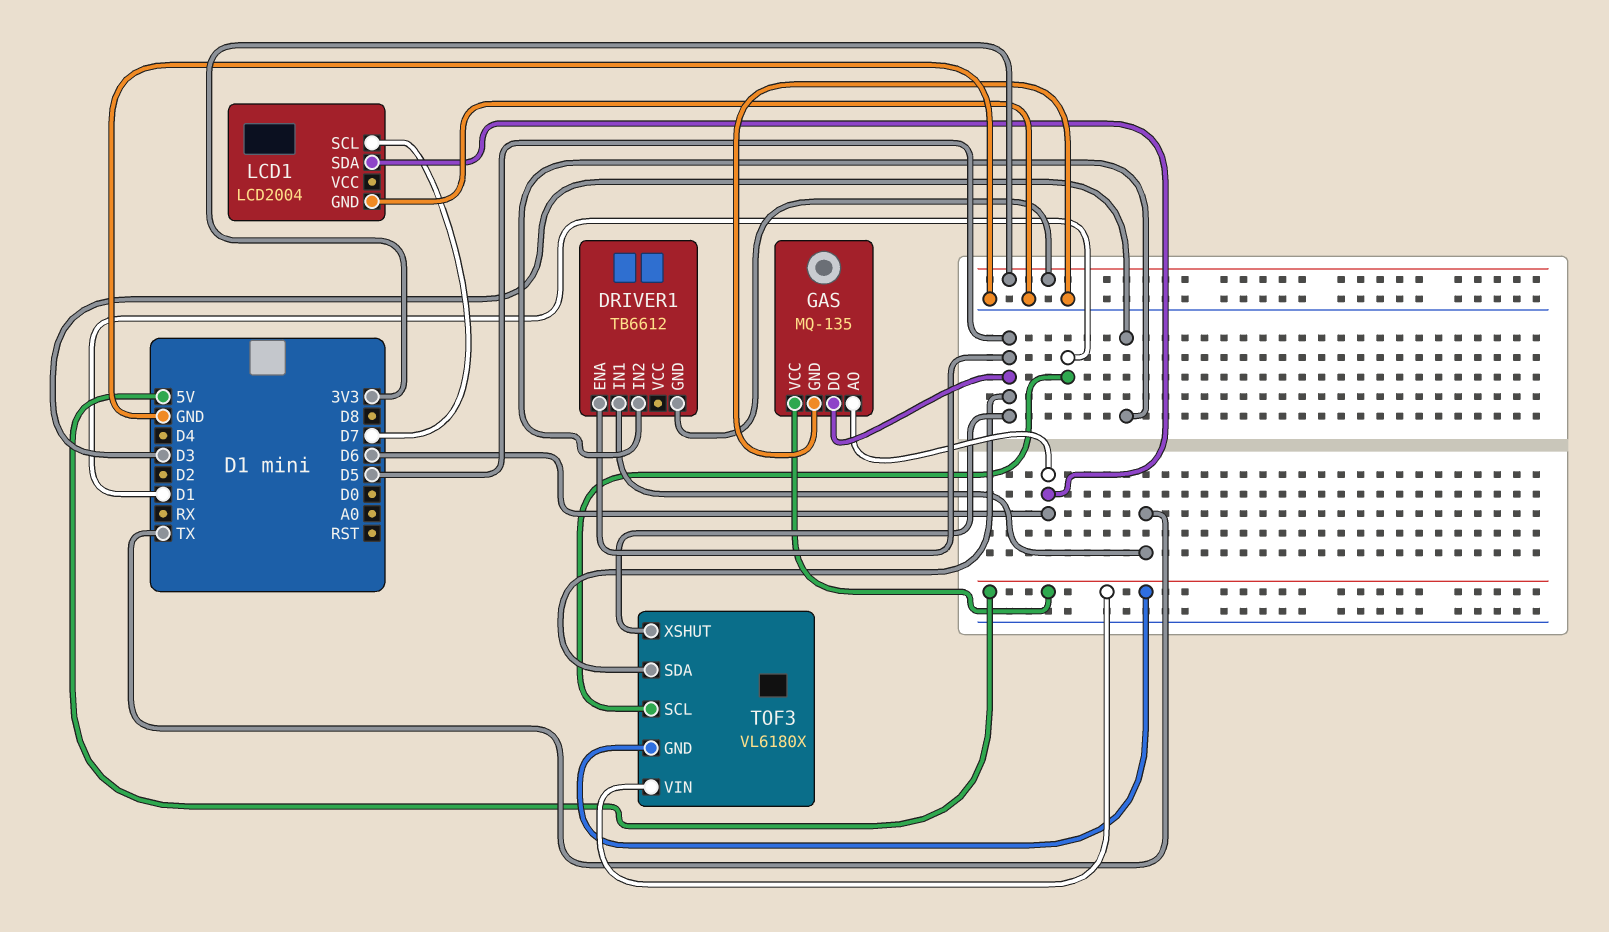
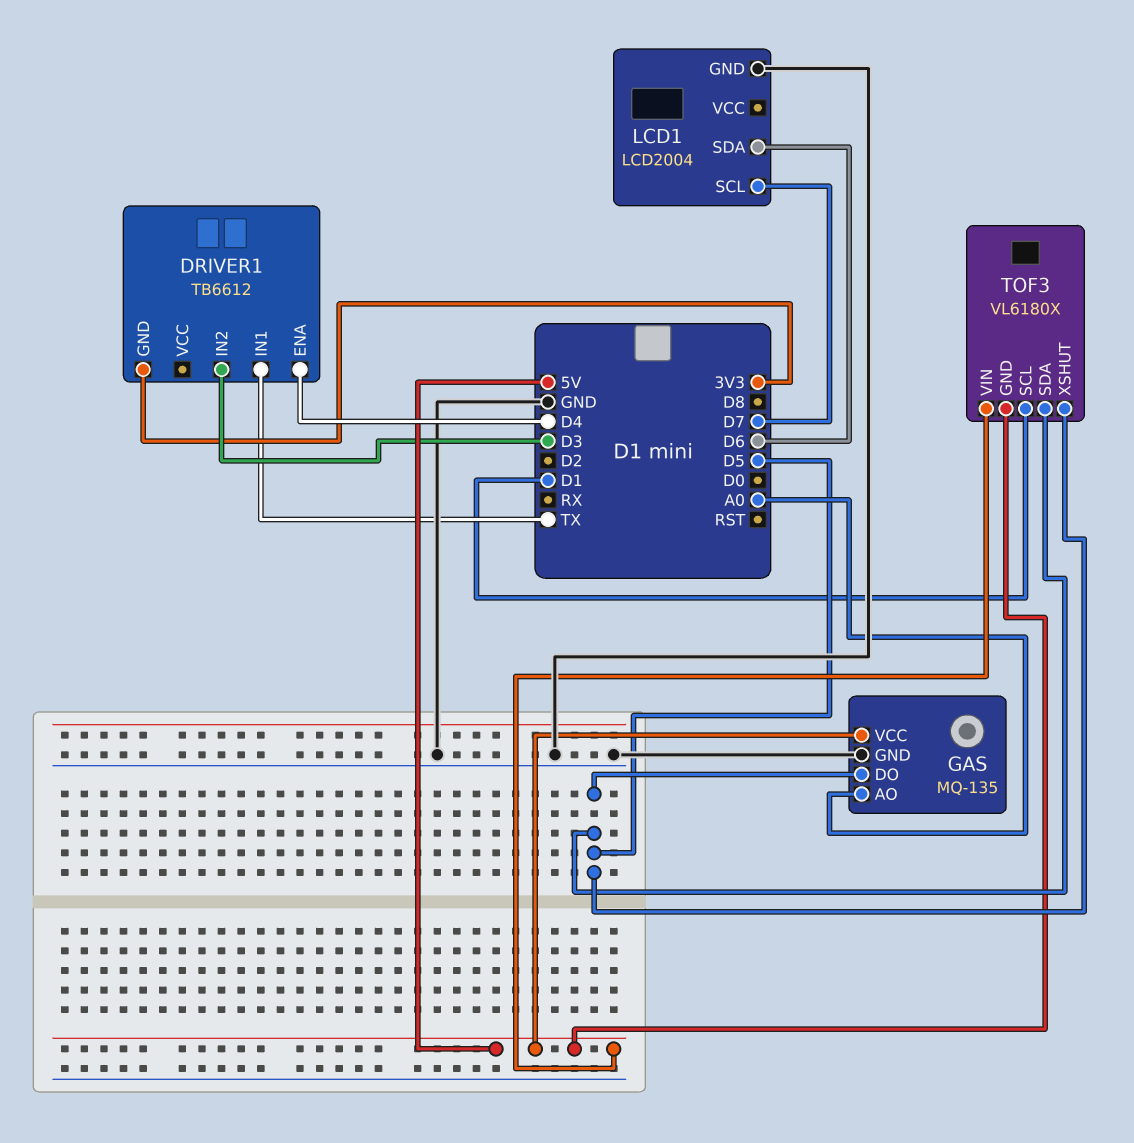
DRIVER1 pin ENA: D5 -> D4
GAS pin AO: D6 -> A0

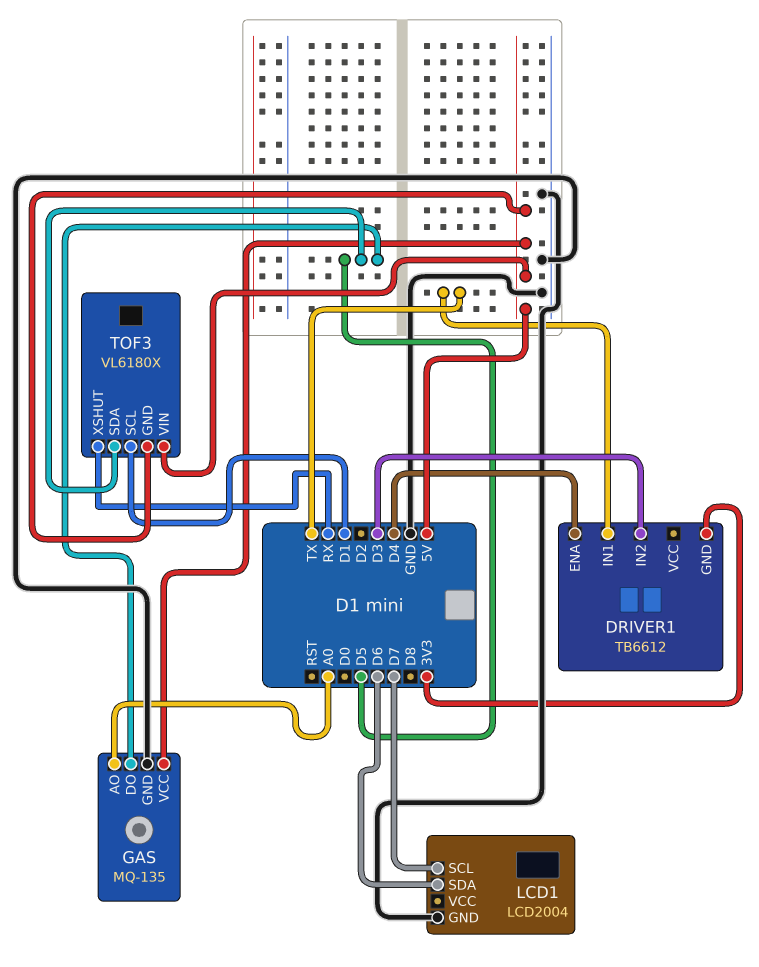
TOF3 pin XSHUT: D5 -> RX

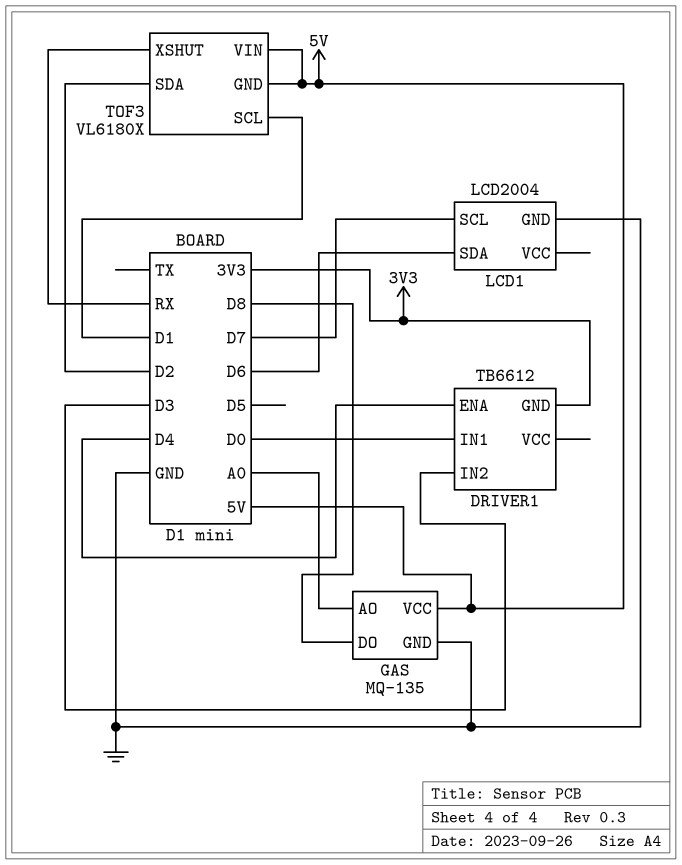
DRIVER1 pin IN1: TX -> D0
GAS pin DO: D5 -> D8
TOF3 pin SDA: D5 -> D2

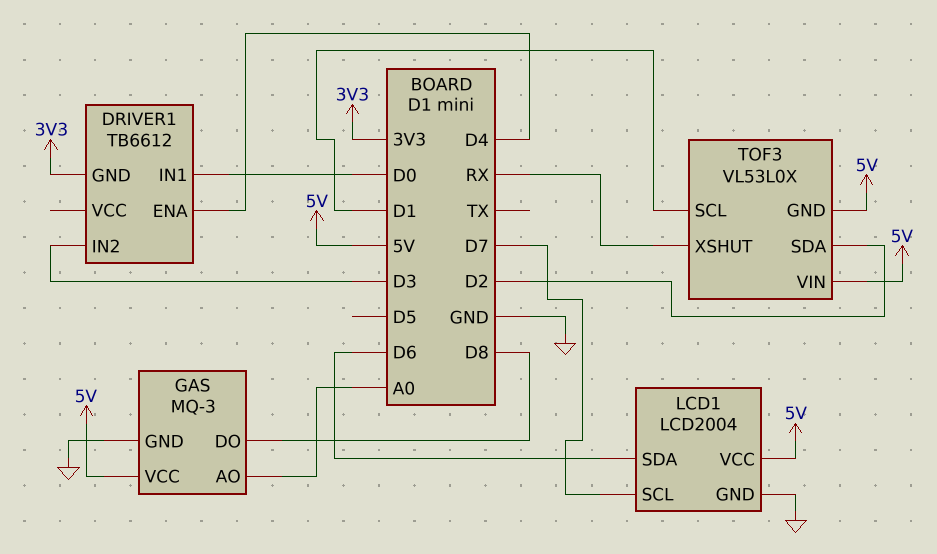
GAS: MQ-135 -> MQ-3
LCD1 pin VCC: none -> 5V
TOF3: VL6180X -> VL53L0X

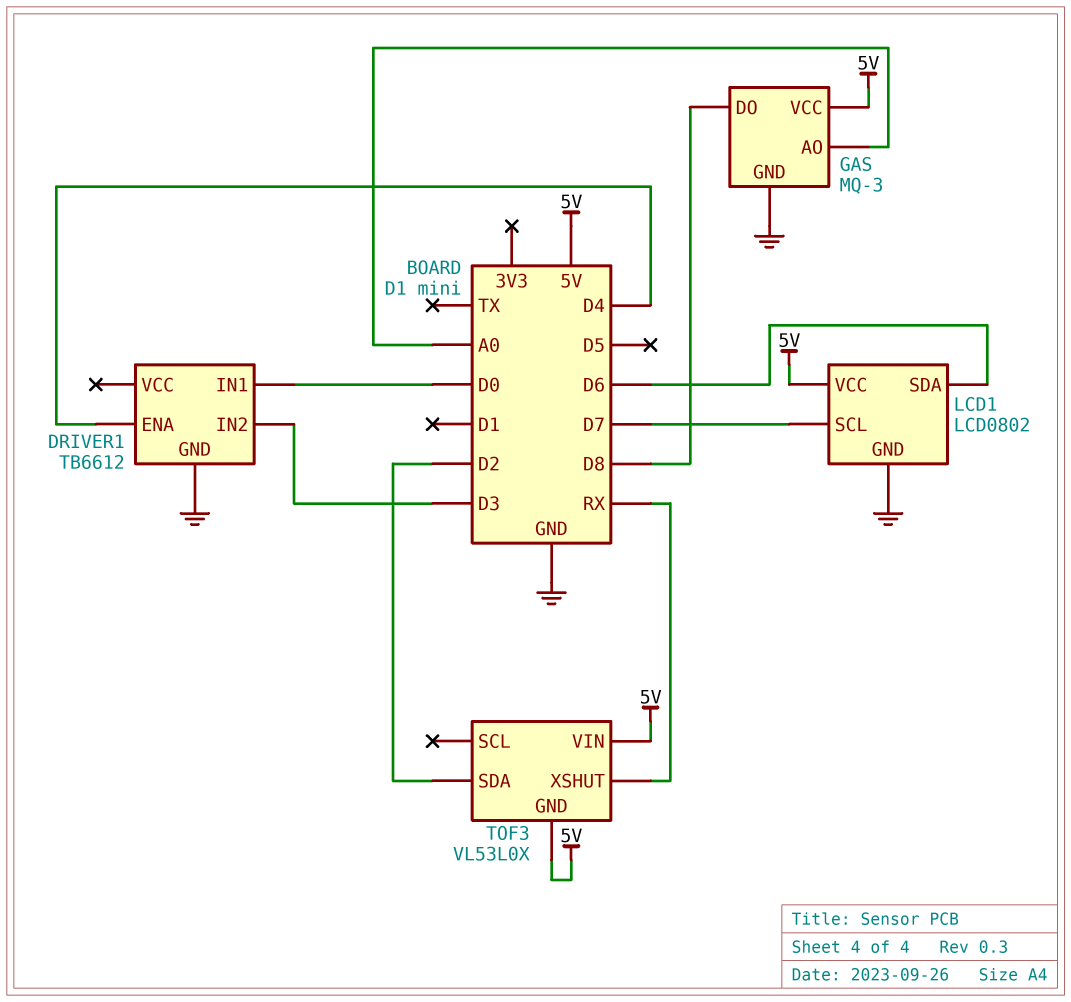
DRIVER1 pin GND: 3V3 -> GND
LCD1: LCD2004 -> LCD0802
TOF3 pin SCL: D1 -> none

